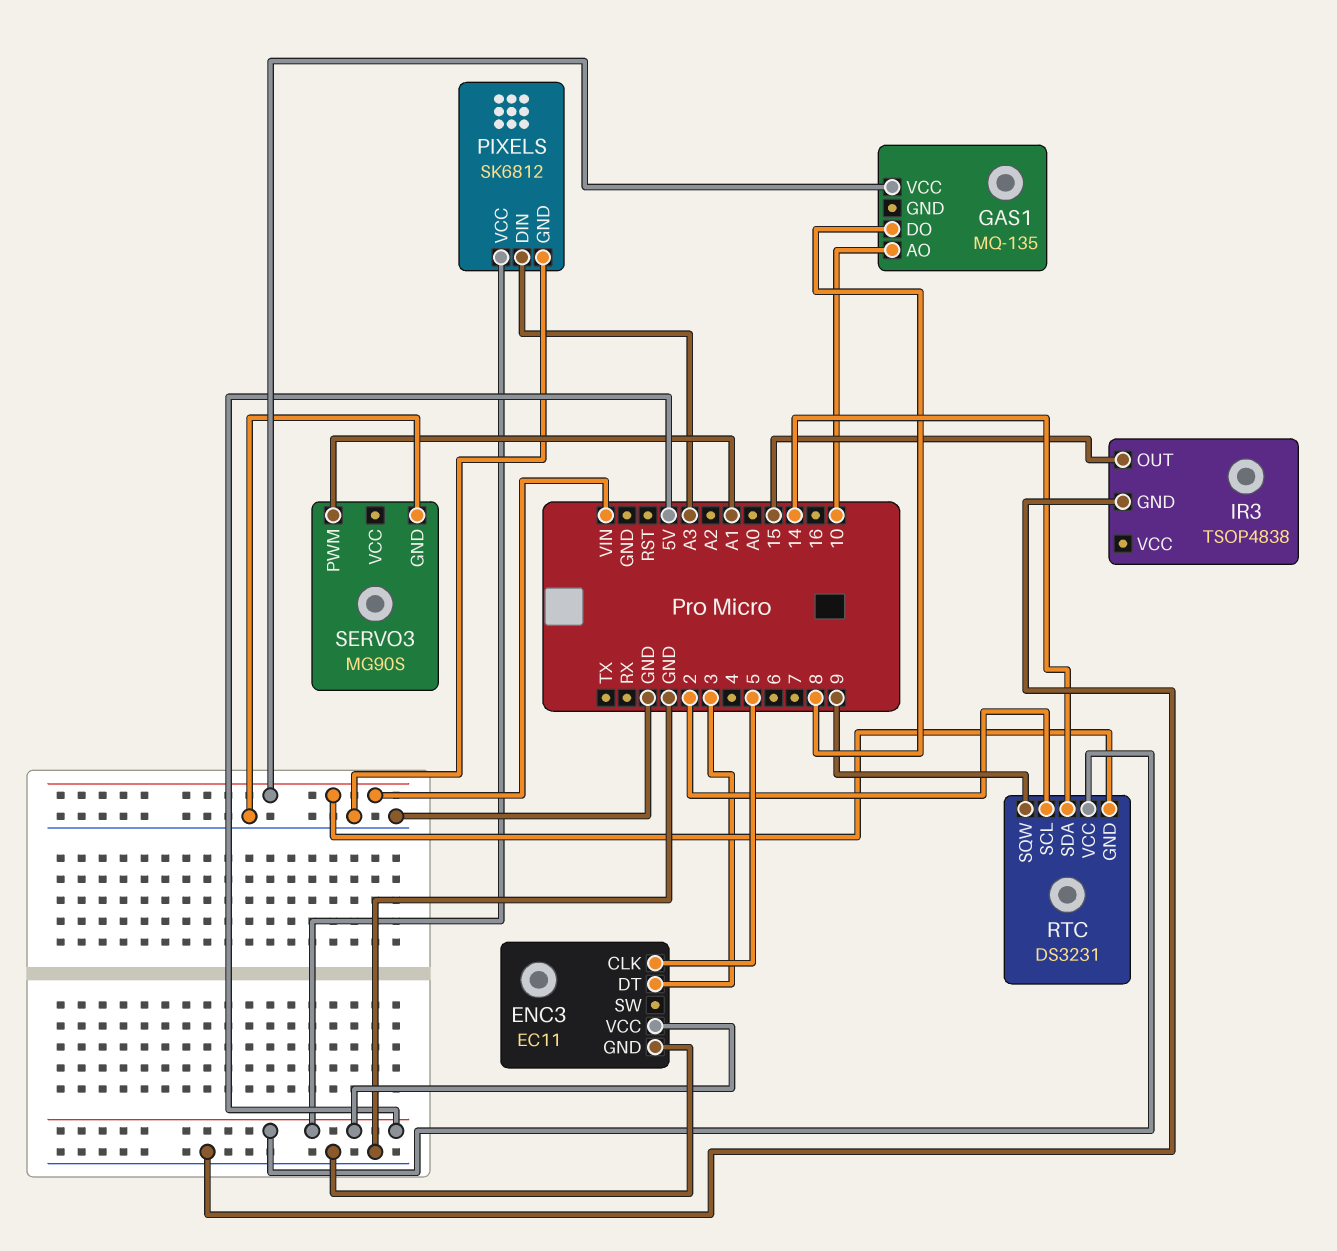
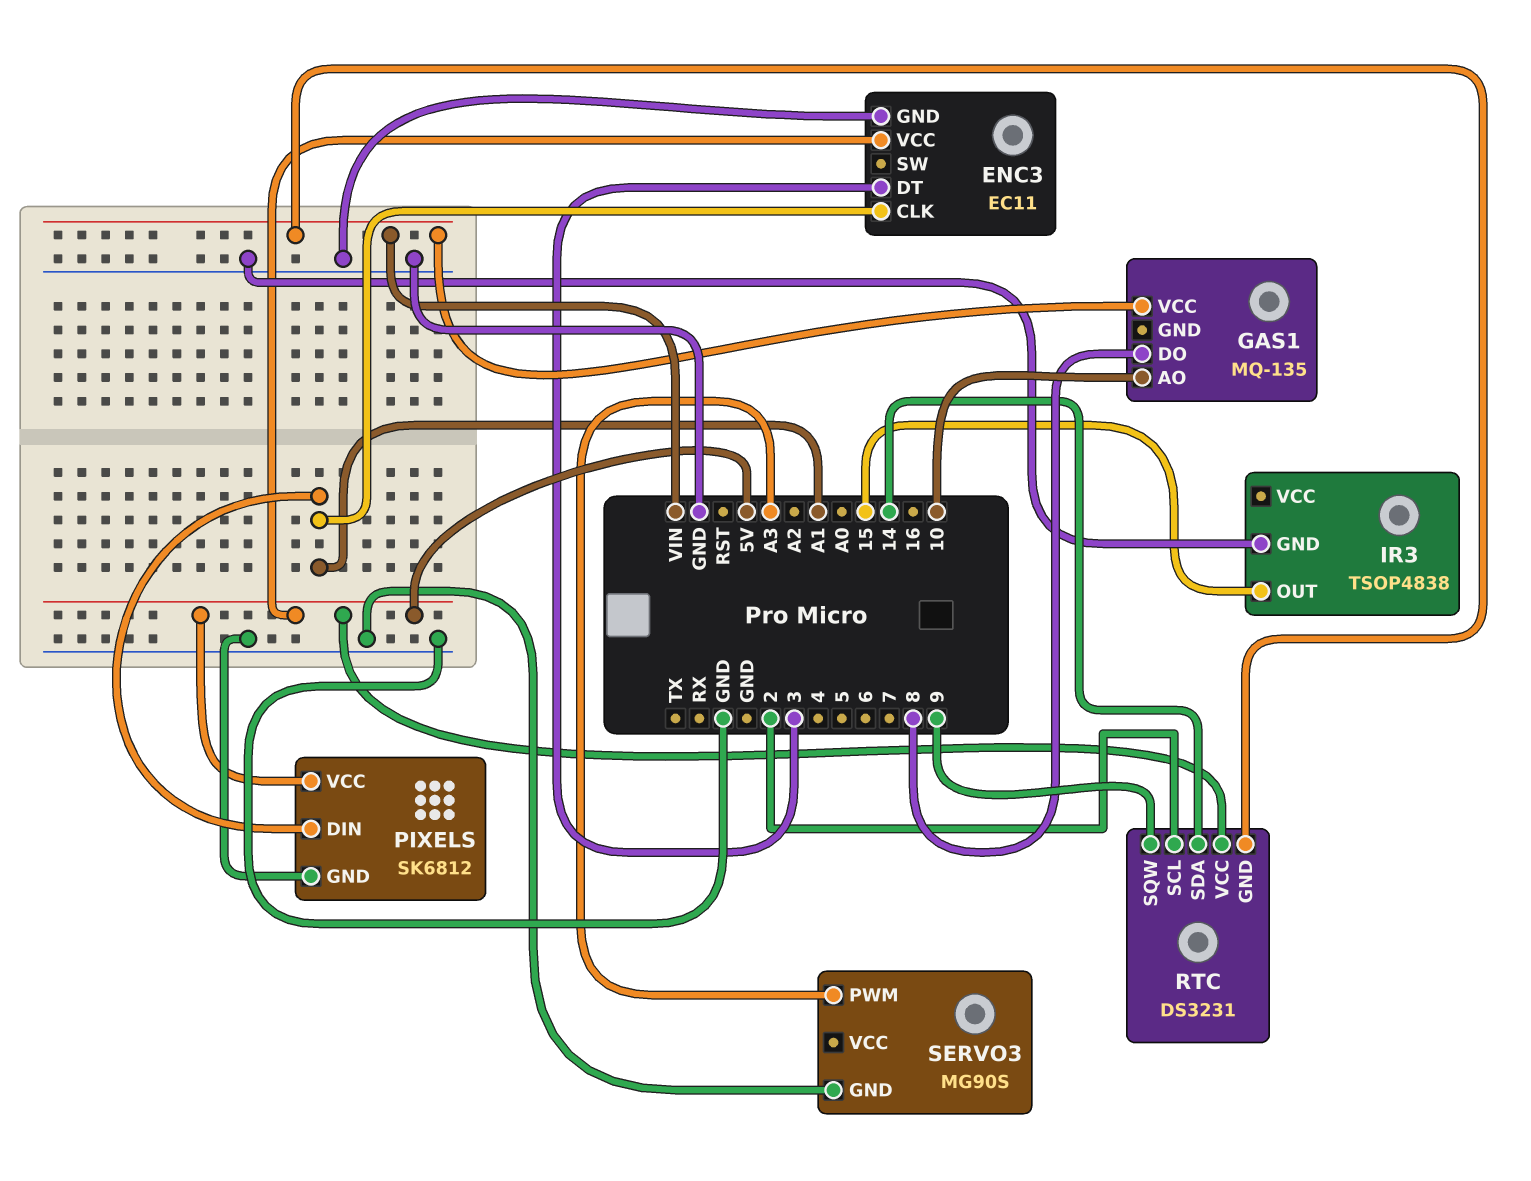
ENC3 pin CLK: 5 -> A1
PIXELS pin DIN: A3 -> A1
SERVO3 pin PWM: A1 -> A3

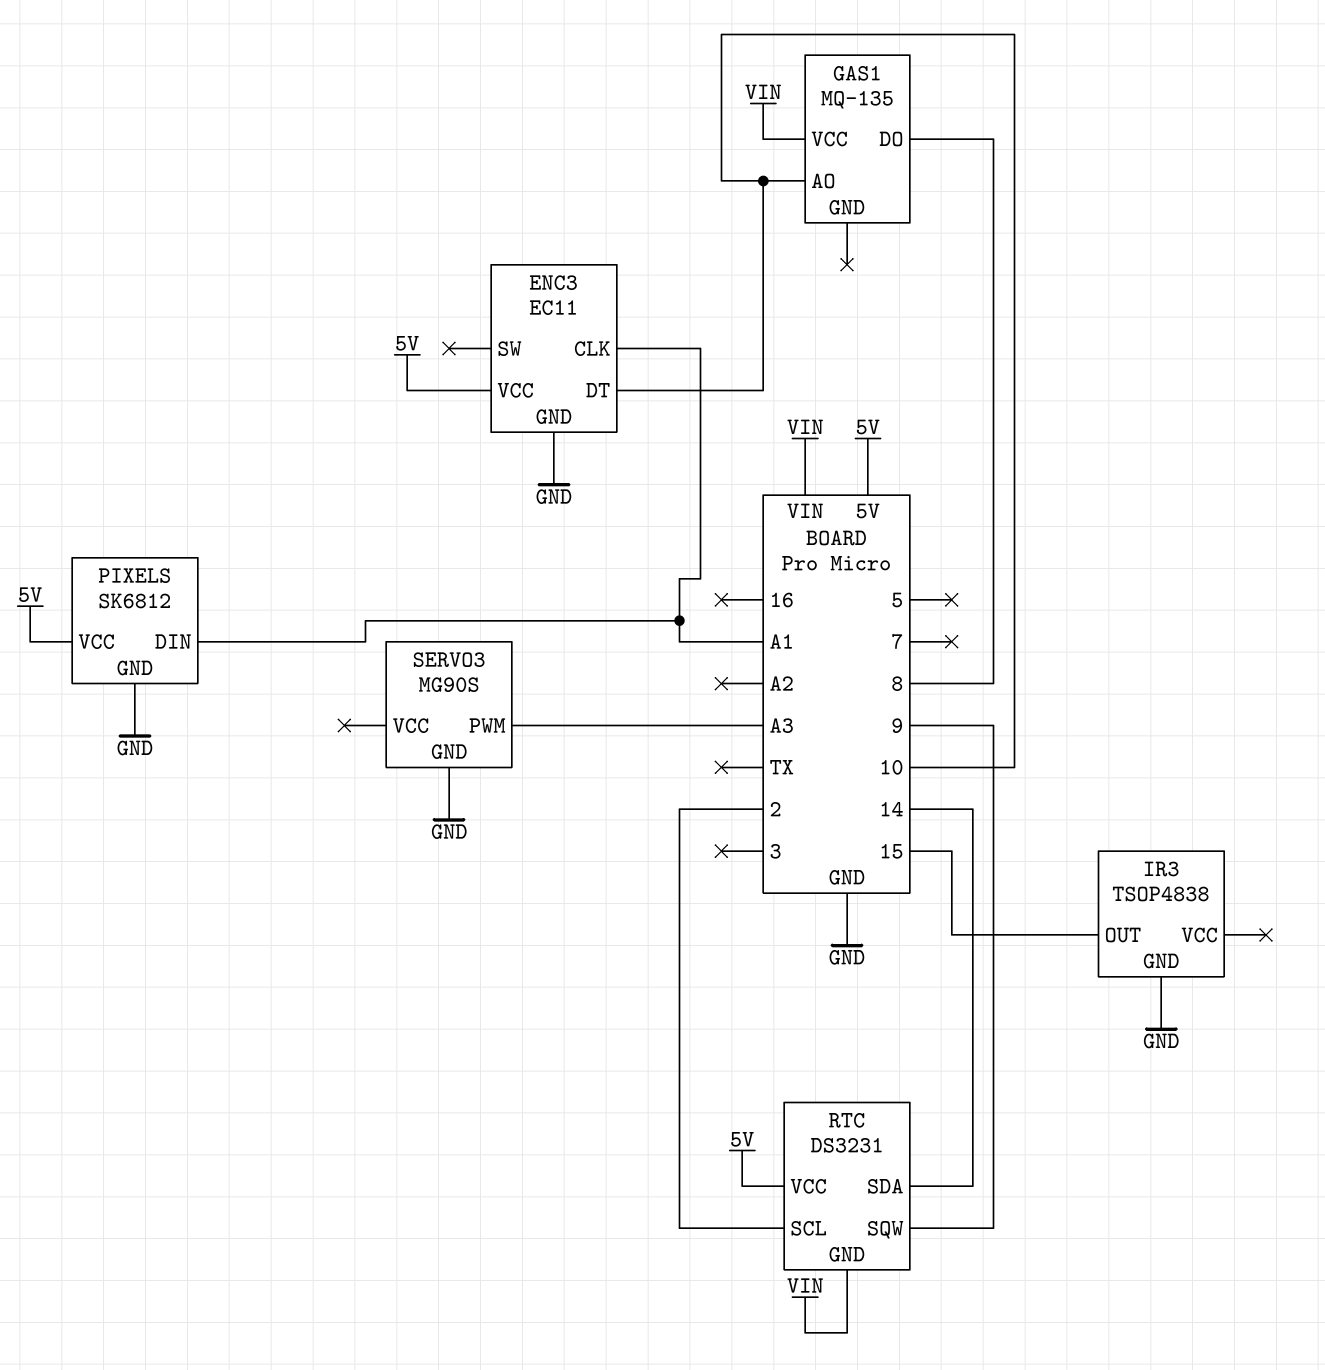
ENC3 pin DT: 3 -> 10

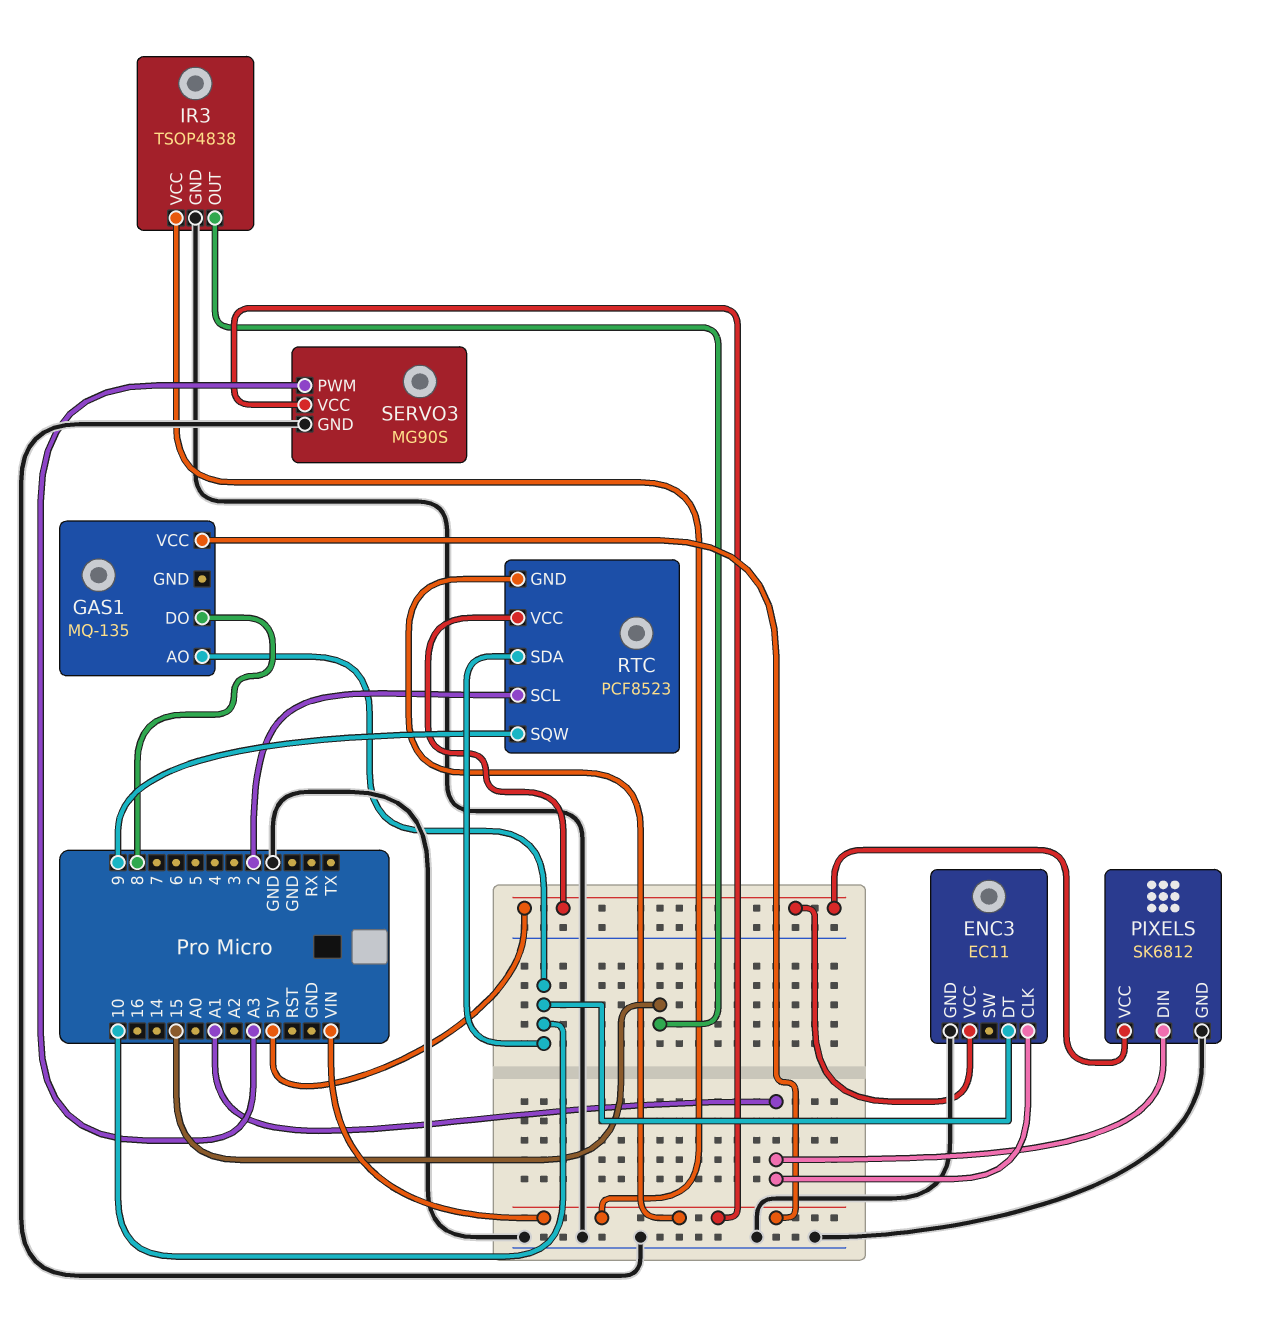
IR3 pin VCC: none -> VIN
RTC: DS3231 -> PCF8523
RTC pin SDA: 14 -> 10
SERVO3 pin VCC: none -> VIN

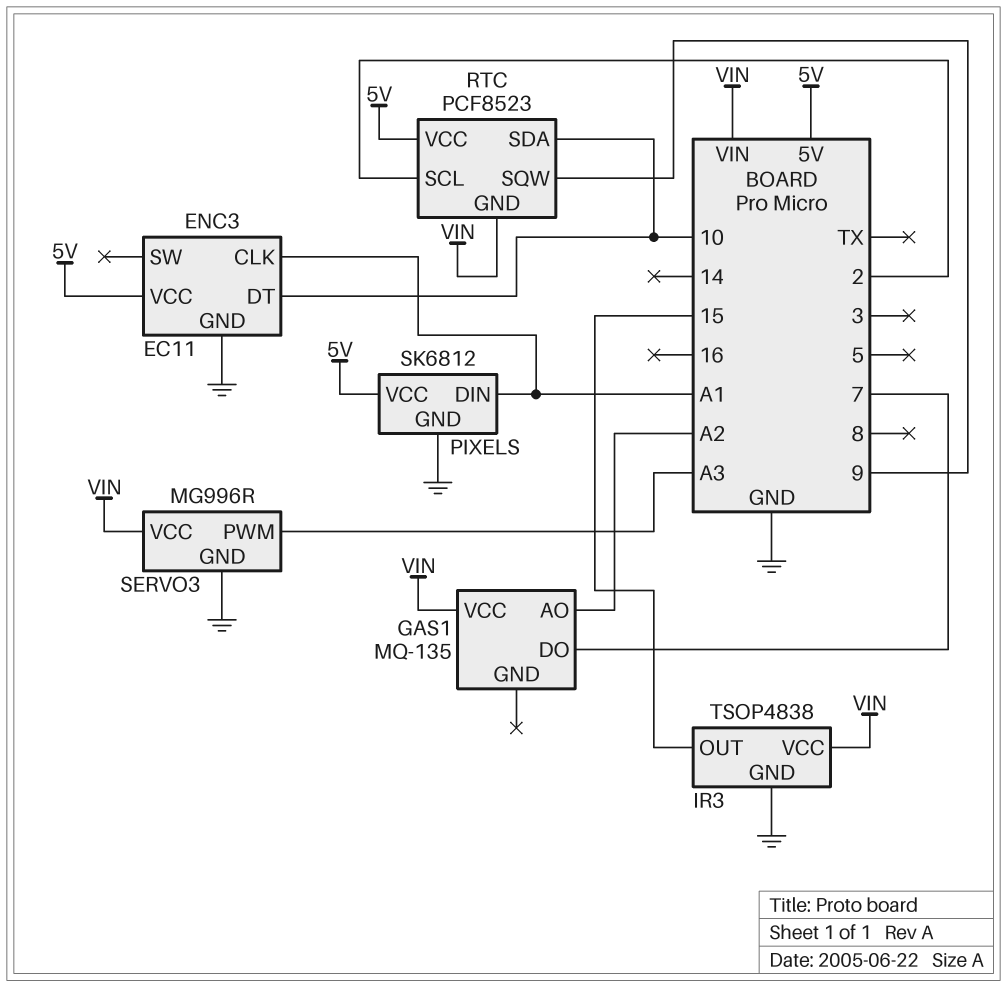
GAS1 pin AO: 10 -> A2
GAS1 pin DO: 8 -> 7
SERVO3: MG90S -> MG996R

